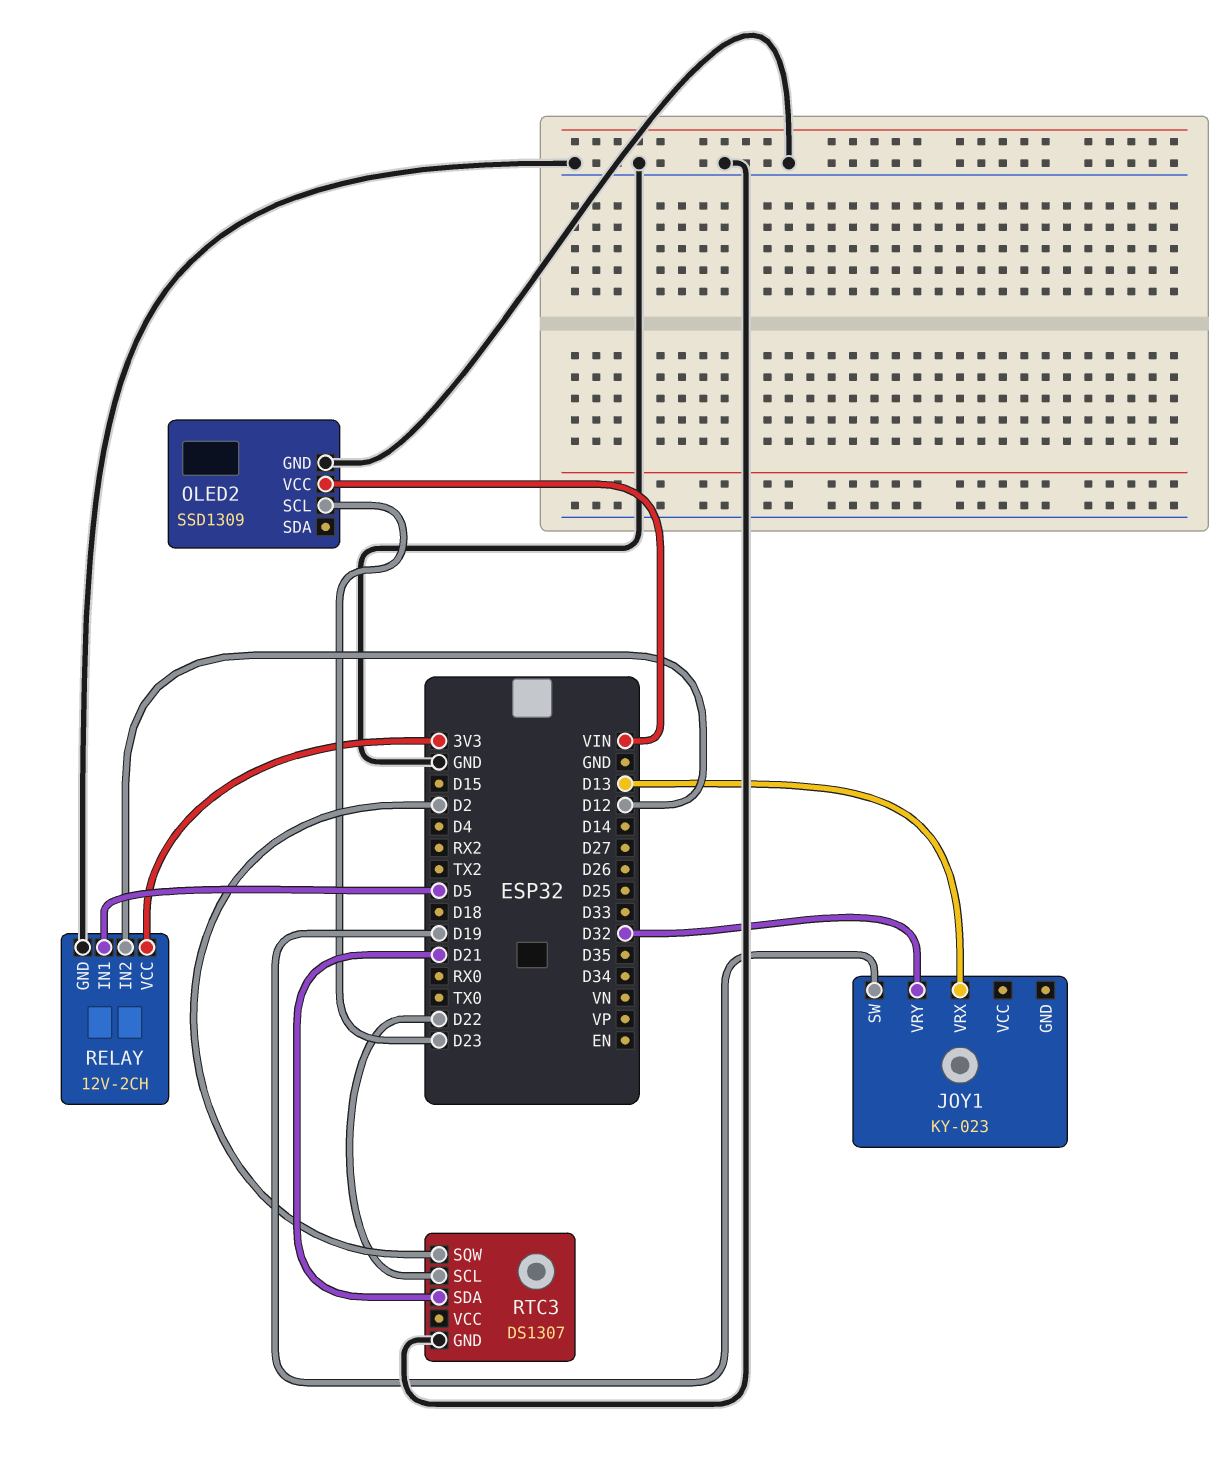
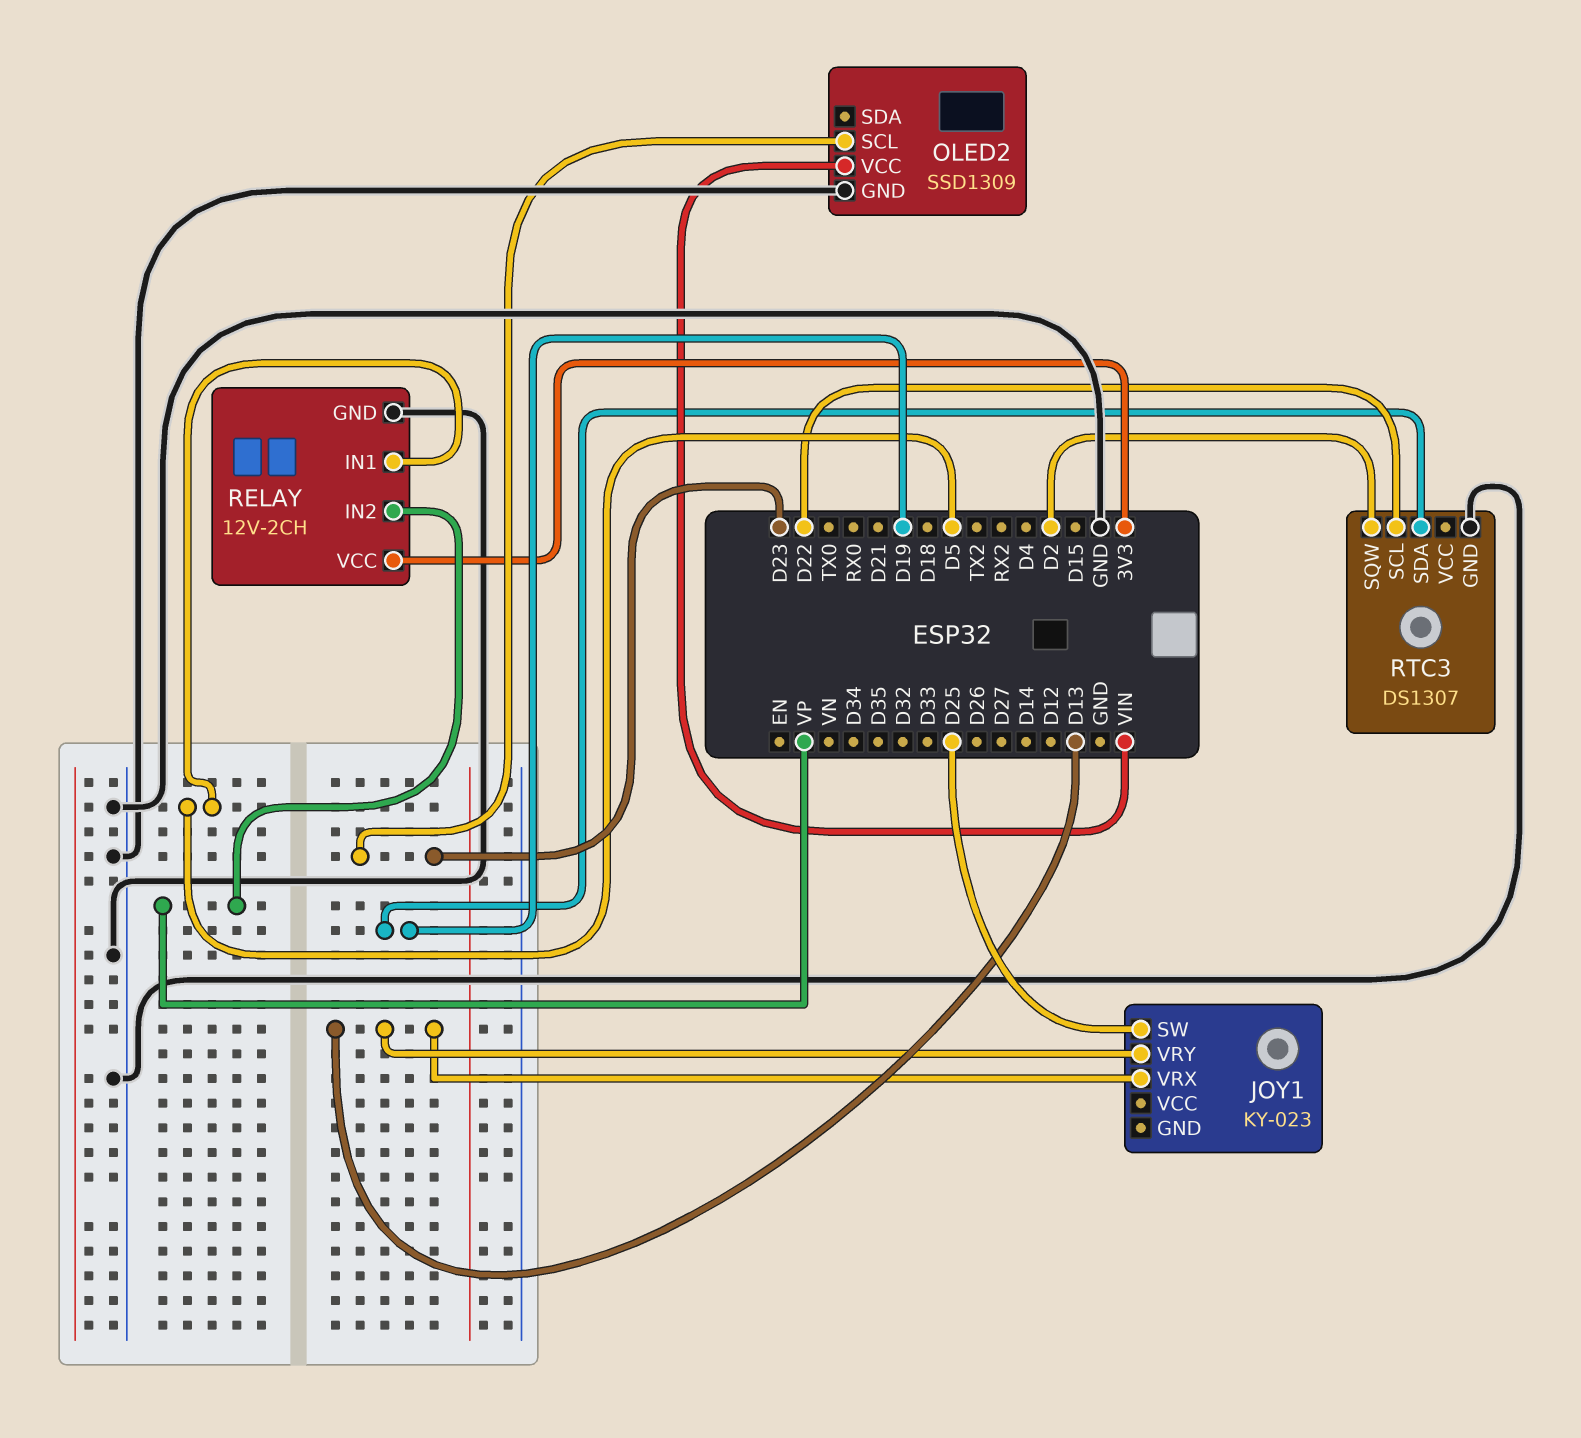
JOY1 pin SW: D19 -> D25
JOY1 pin VRY: D32 -> D13
RELAY pin IN2: D12 -> VP
RTC3 pin SDA: D21 -> D19

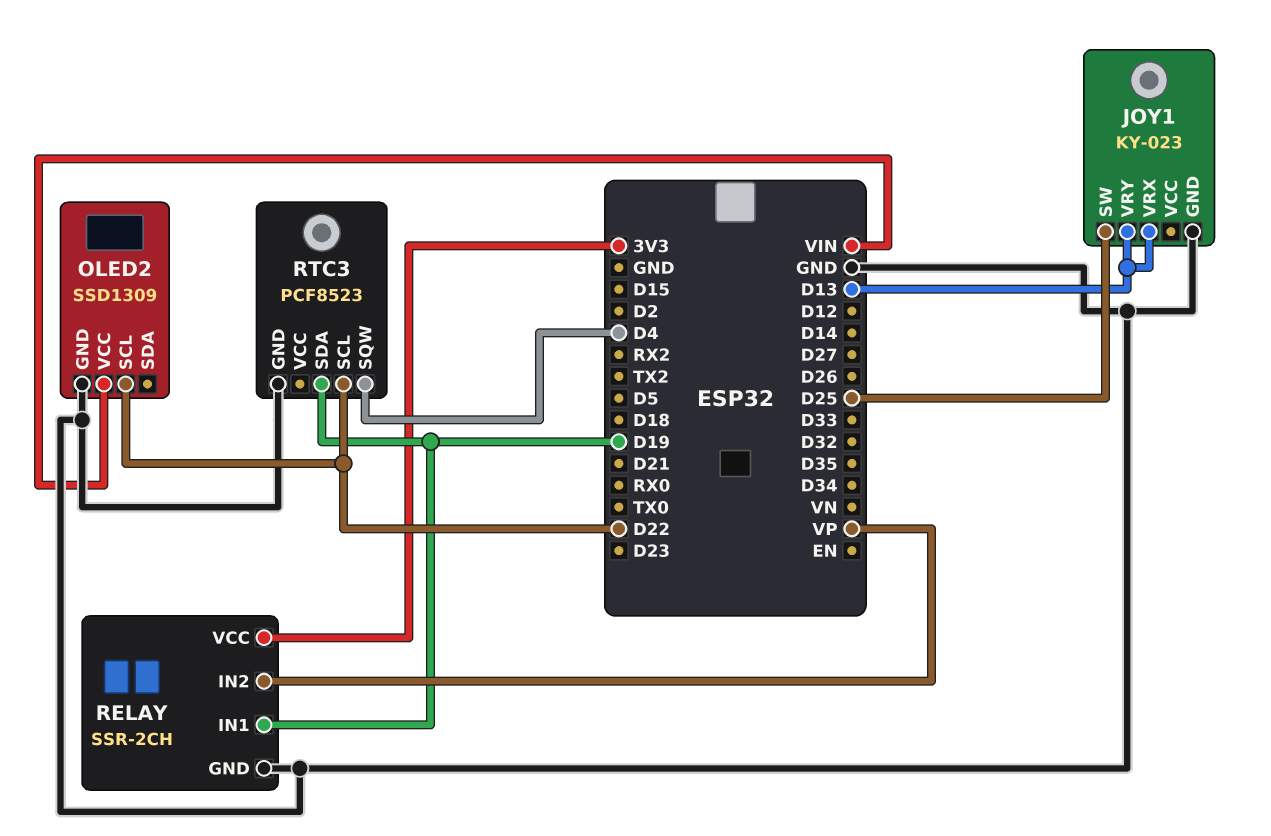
JOY1 pin GND: none -> GND
OLED2 pin SCL: D23 -> D22
RELAY: 12V-2CH -> SSR-2CH
RELAY pin IN1: D5 -> D19
RTC3: DS1307 -> PCF8523
RTC3 pin SQW: D2 -> D4

